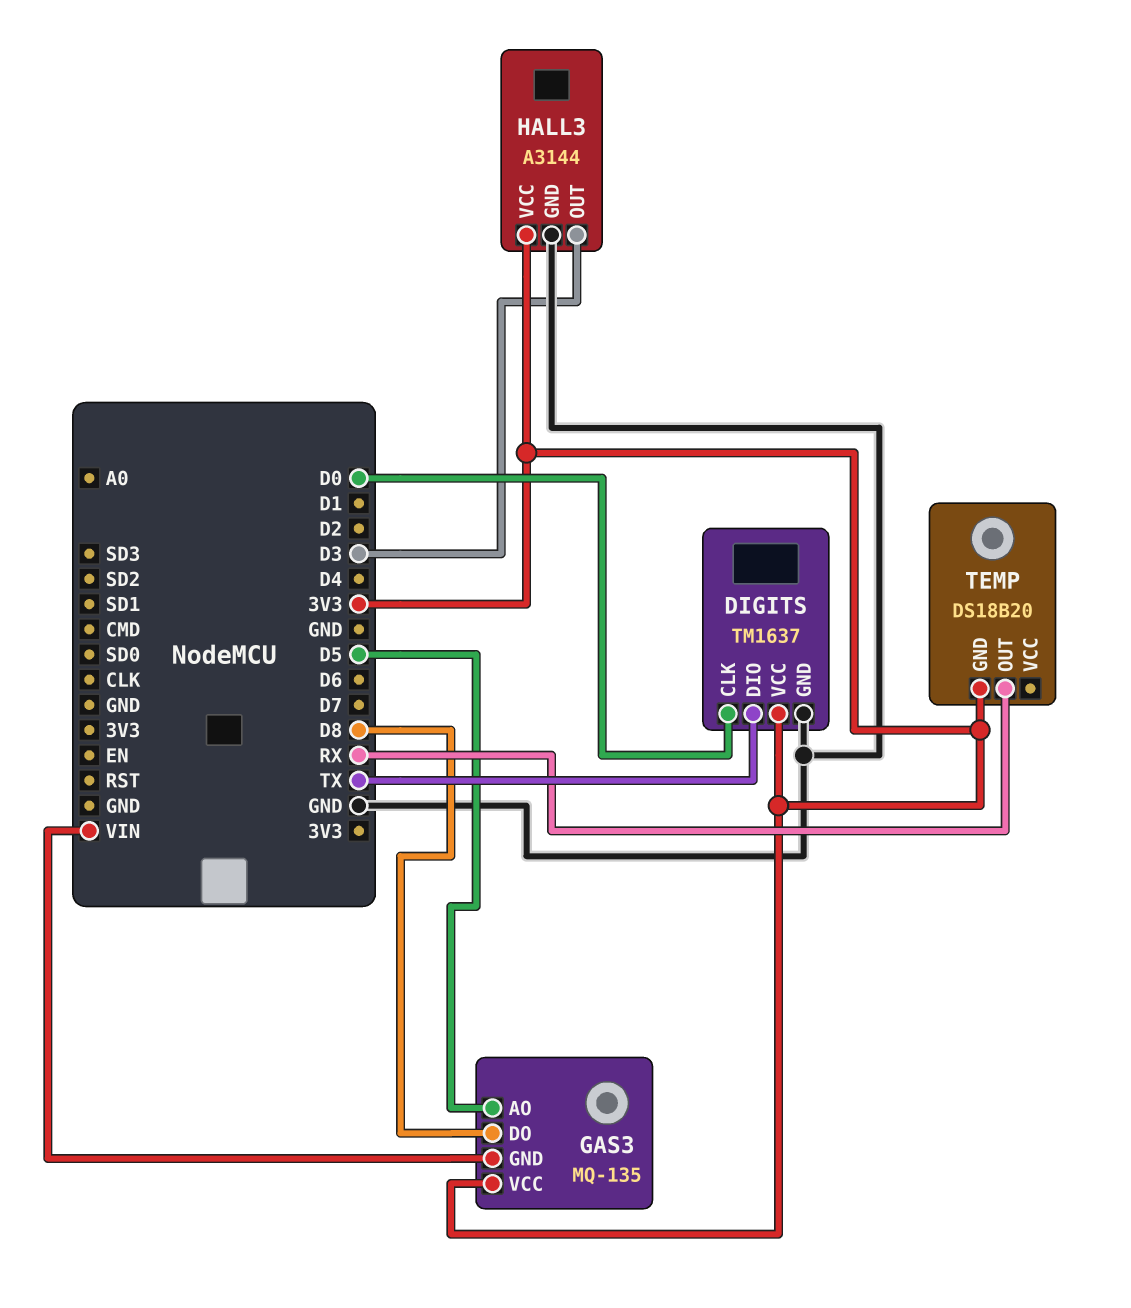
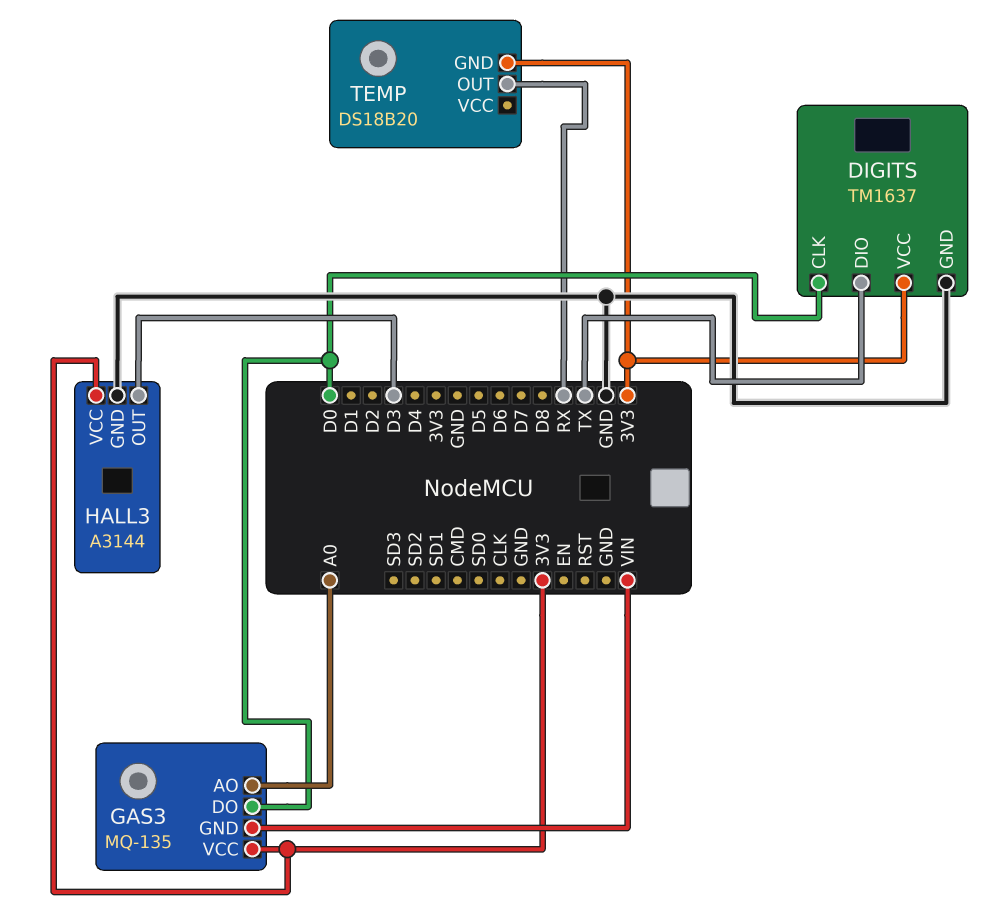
GAS3 pin AO: D5 -> A0
GAS3 pin DO: D8 -> D0

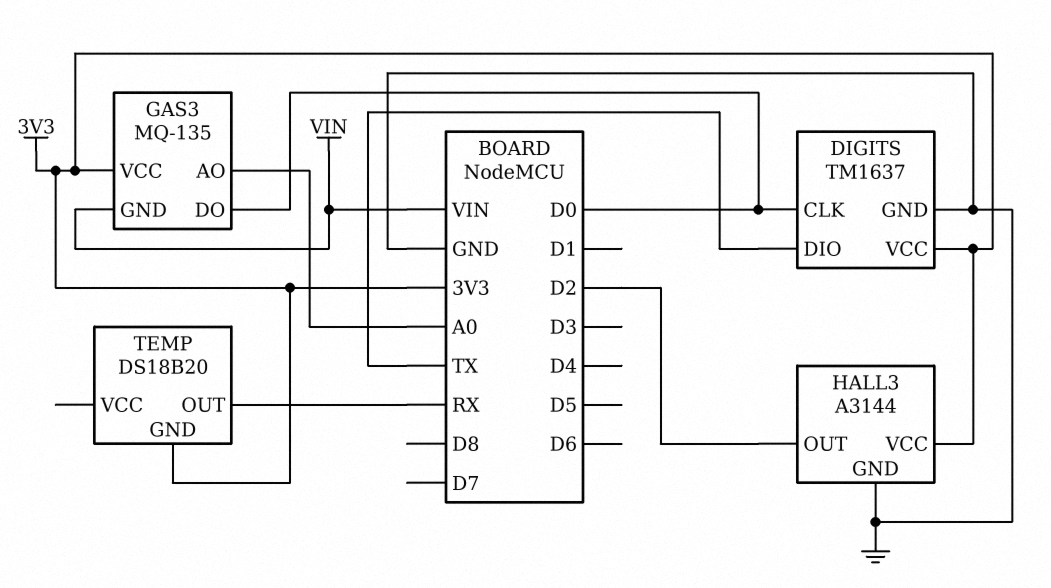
HALL3 pin OUT: D3 -> D2

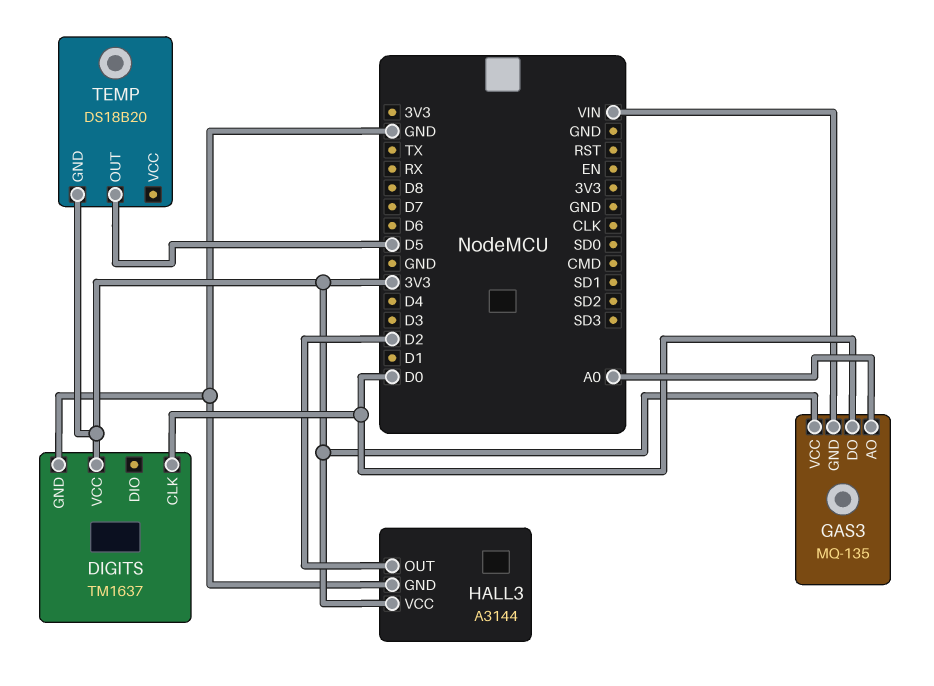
DIGITS pin DIO: TX -> none
TEMP pin OUT: RX -> D5

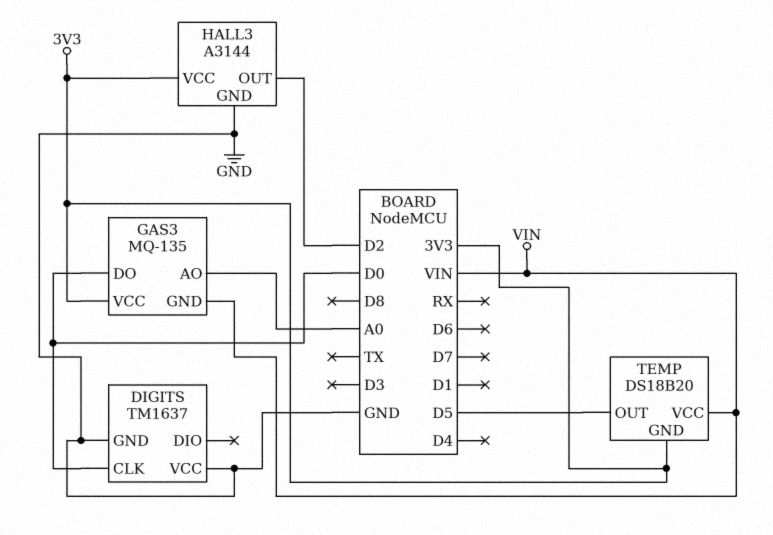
DIGITS pin VCC: 3V3 -> GND
TEMP pin VCC: none -> VIN

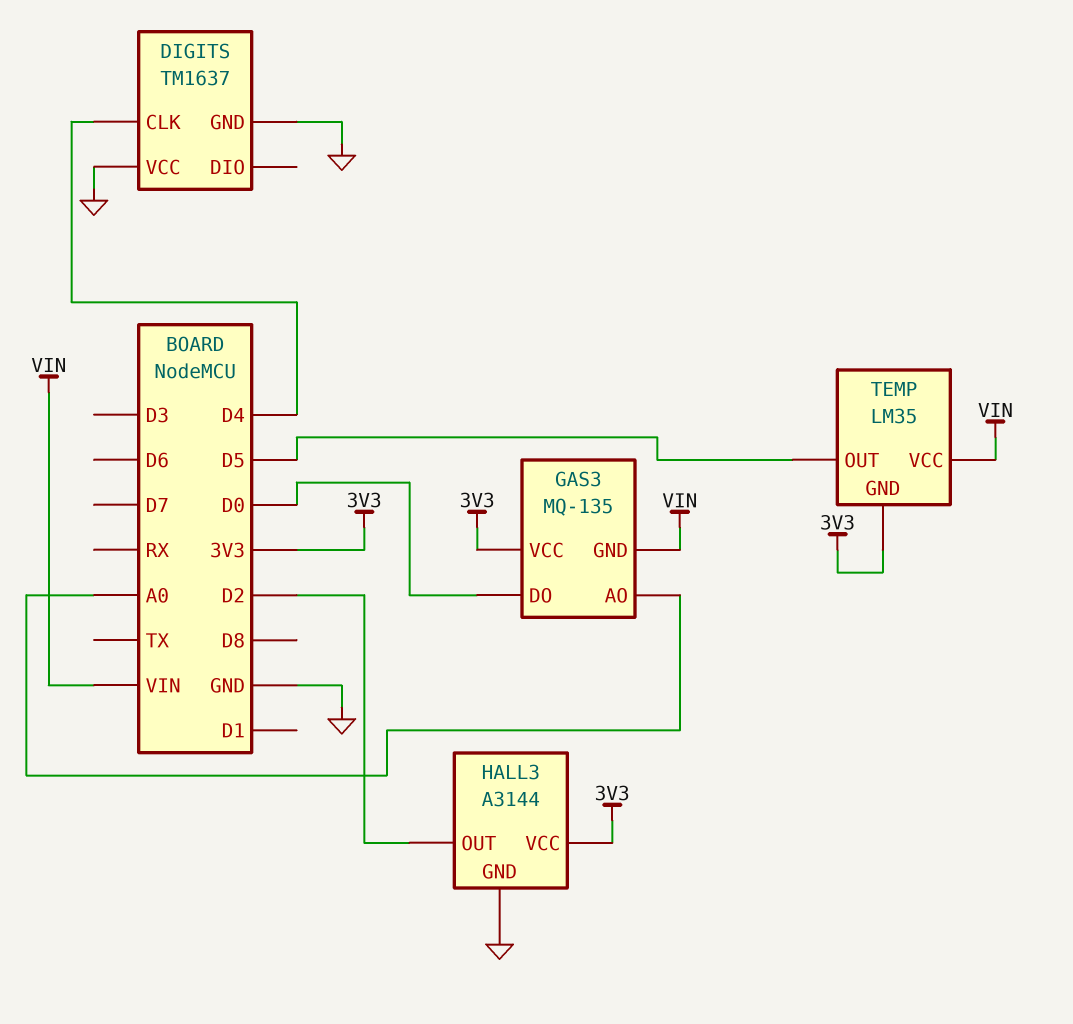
DIGITS pin CLK: D0 -> D4
TEMP: DS18B20 -> LM35

